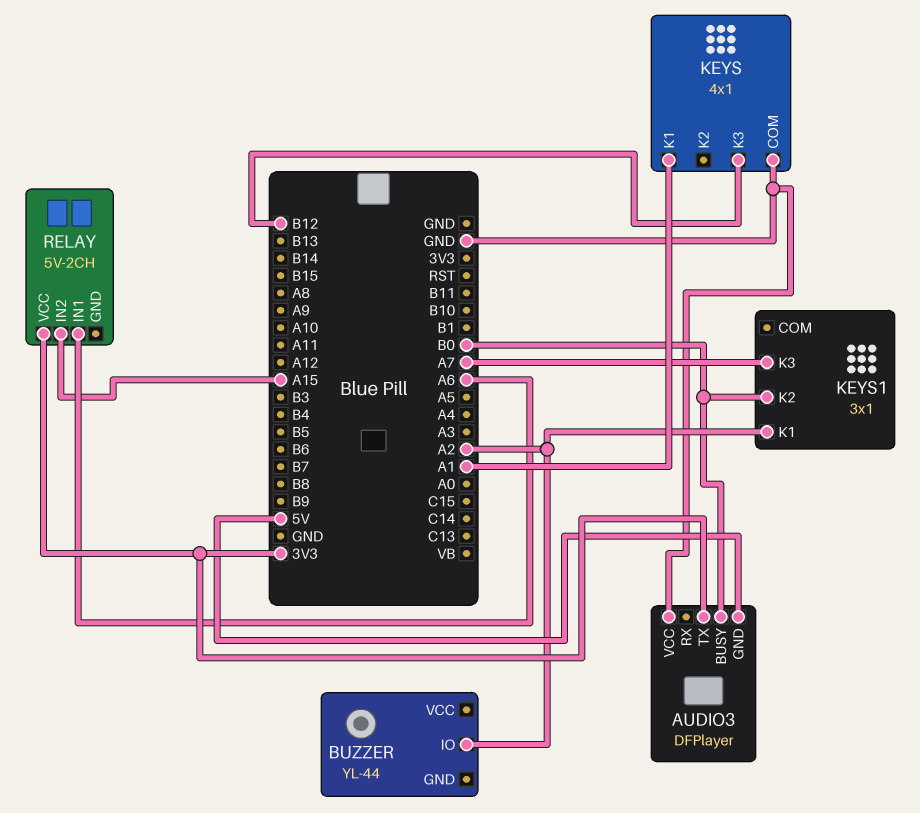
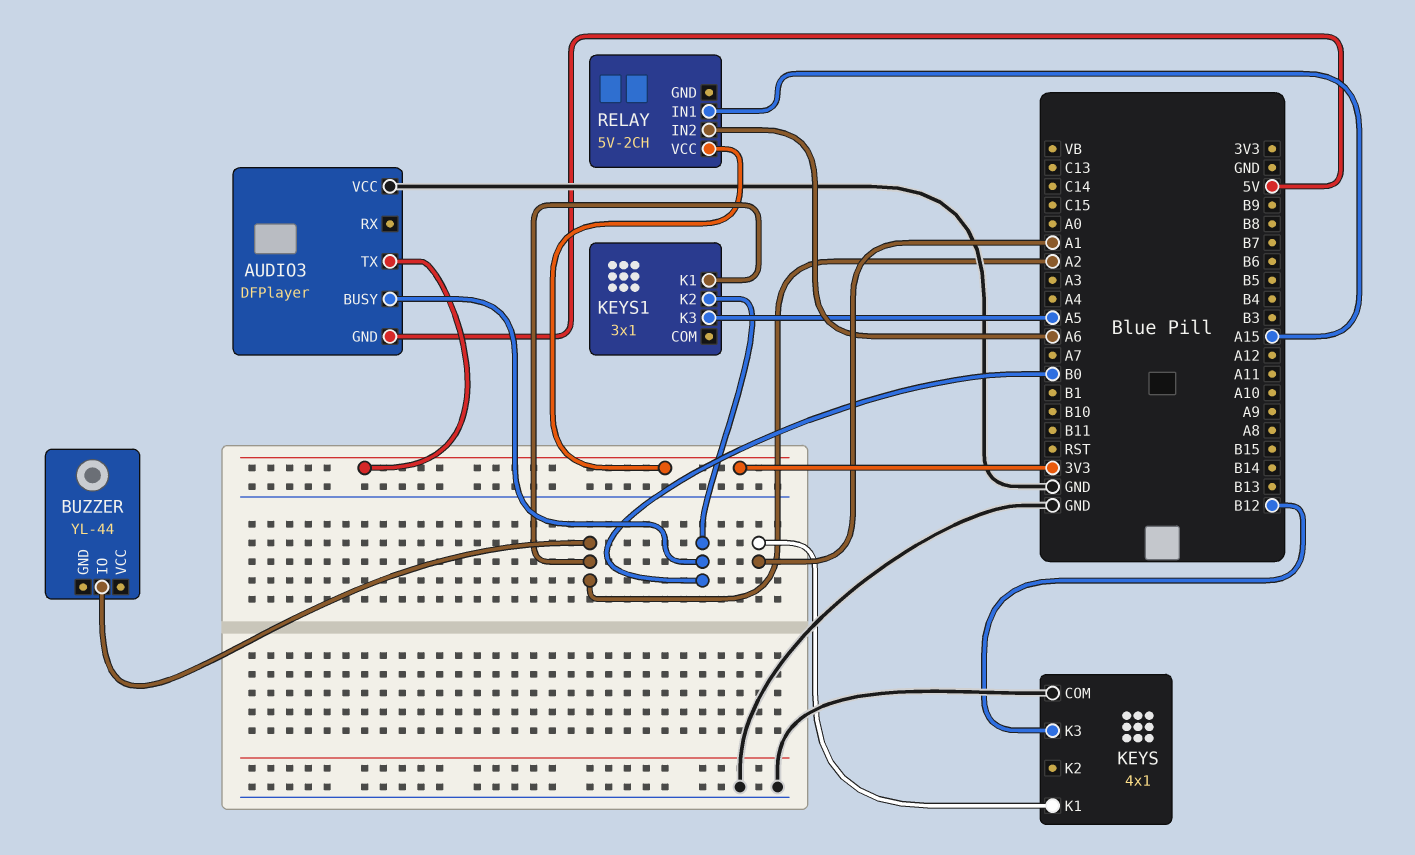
KEYS1 pin K3: A7 -> A5
RELAY pin IN1: A6 -> A15
RELAY pin IN2: A15 -> A6

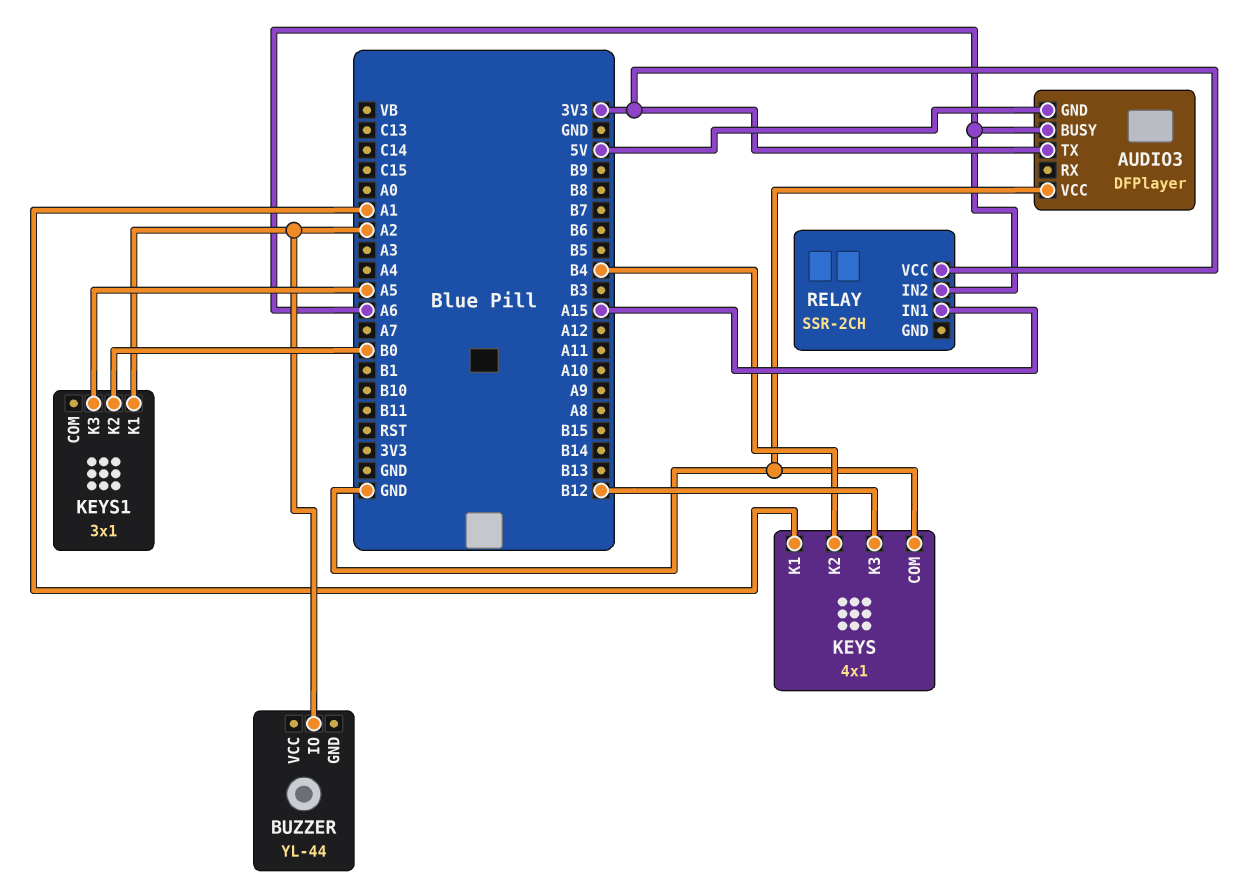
AUDIO3 pin BUSY: B0 -> A6
KEYS pin K2: none -> B4
RELAY: 5V-2CH -> SSR-2CH

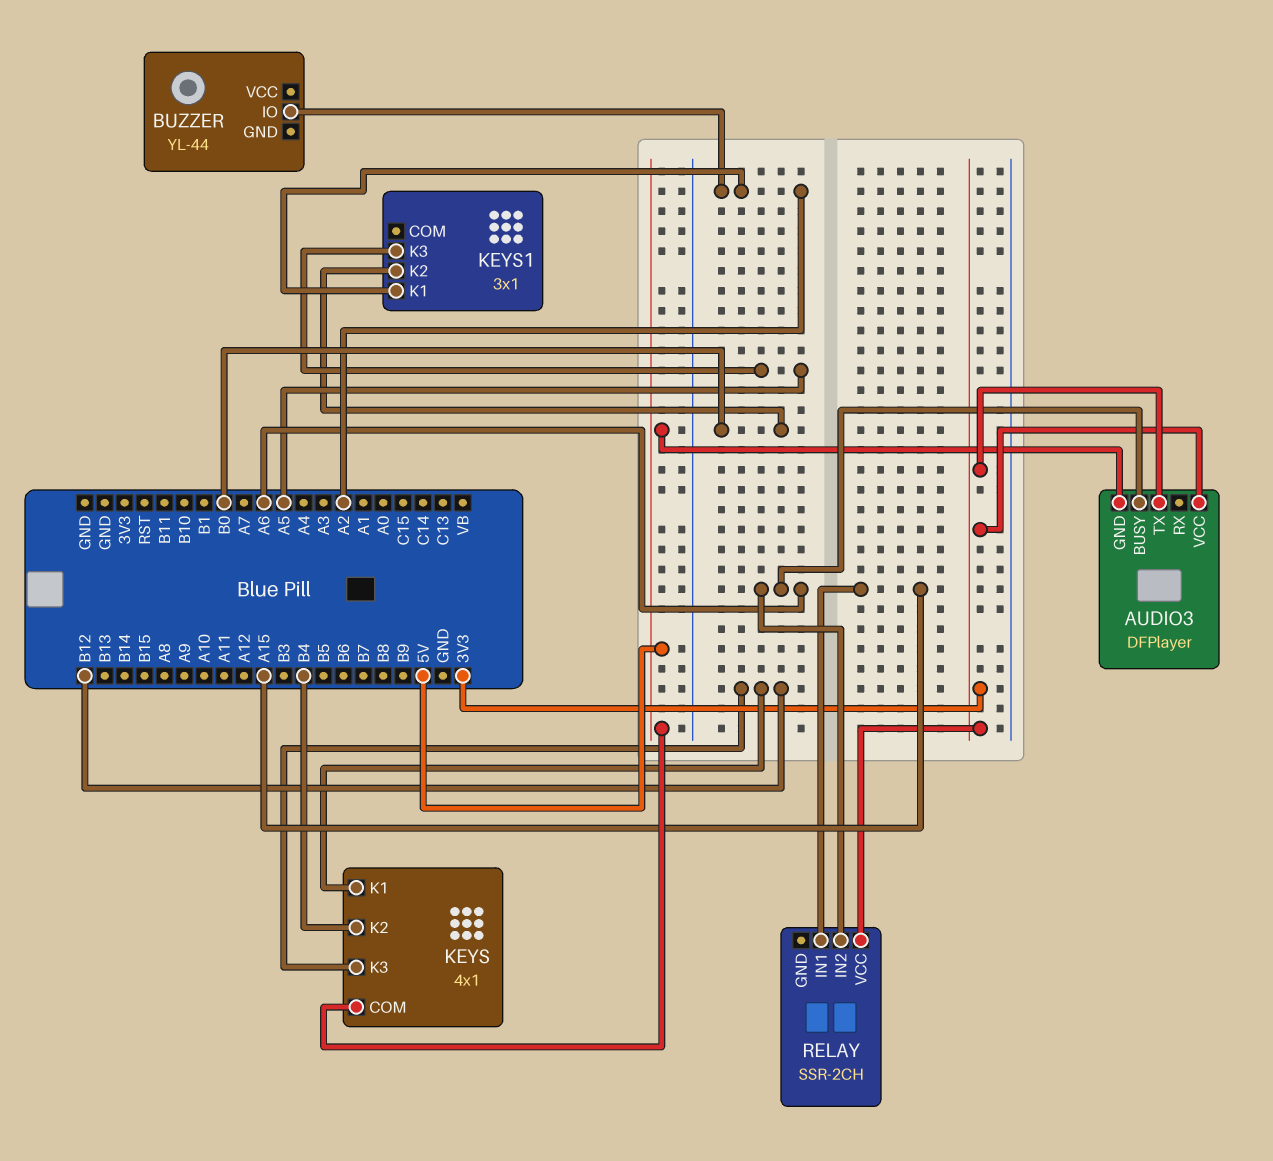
AUDIO3 pin VCC: GND -> 3V3
KEYS pin COM: GND -> 5V
KEYS pin K1: A1 -> B12

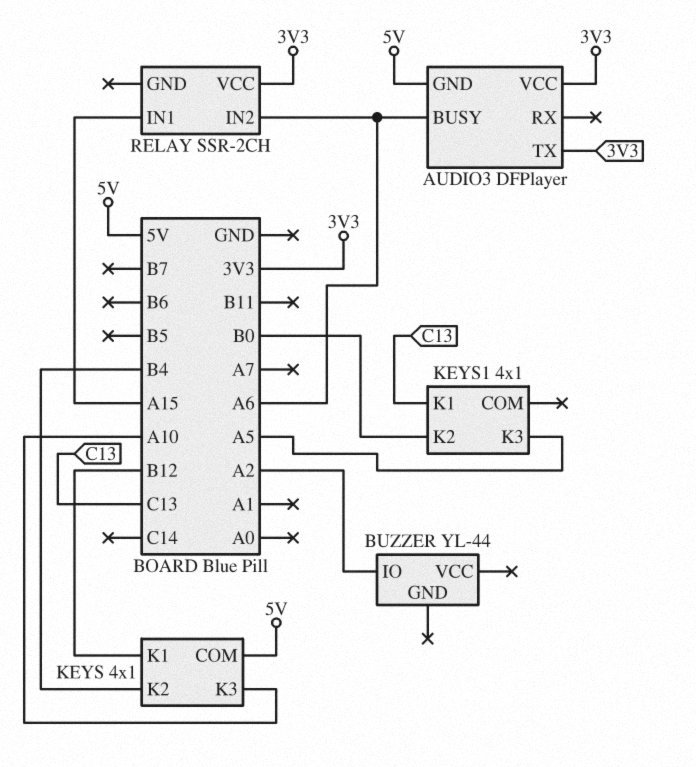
KEYS pin K3: B12 -> A10
KEYS1: 3x1 -> 4x1
KEYS1 pin K1: A2 -> C13

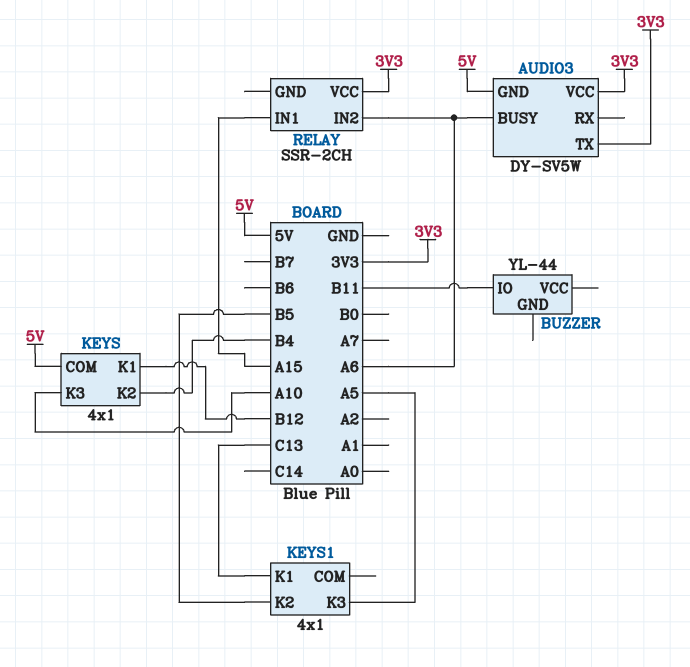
AUDIO3: DFPlayer -> DY-SV5W
BUZZER pin IO: A2 -> B11
KEYS1 pin K2: B0 -> B5

